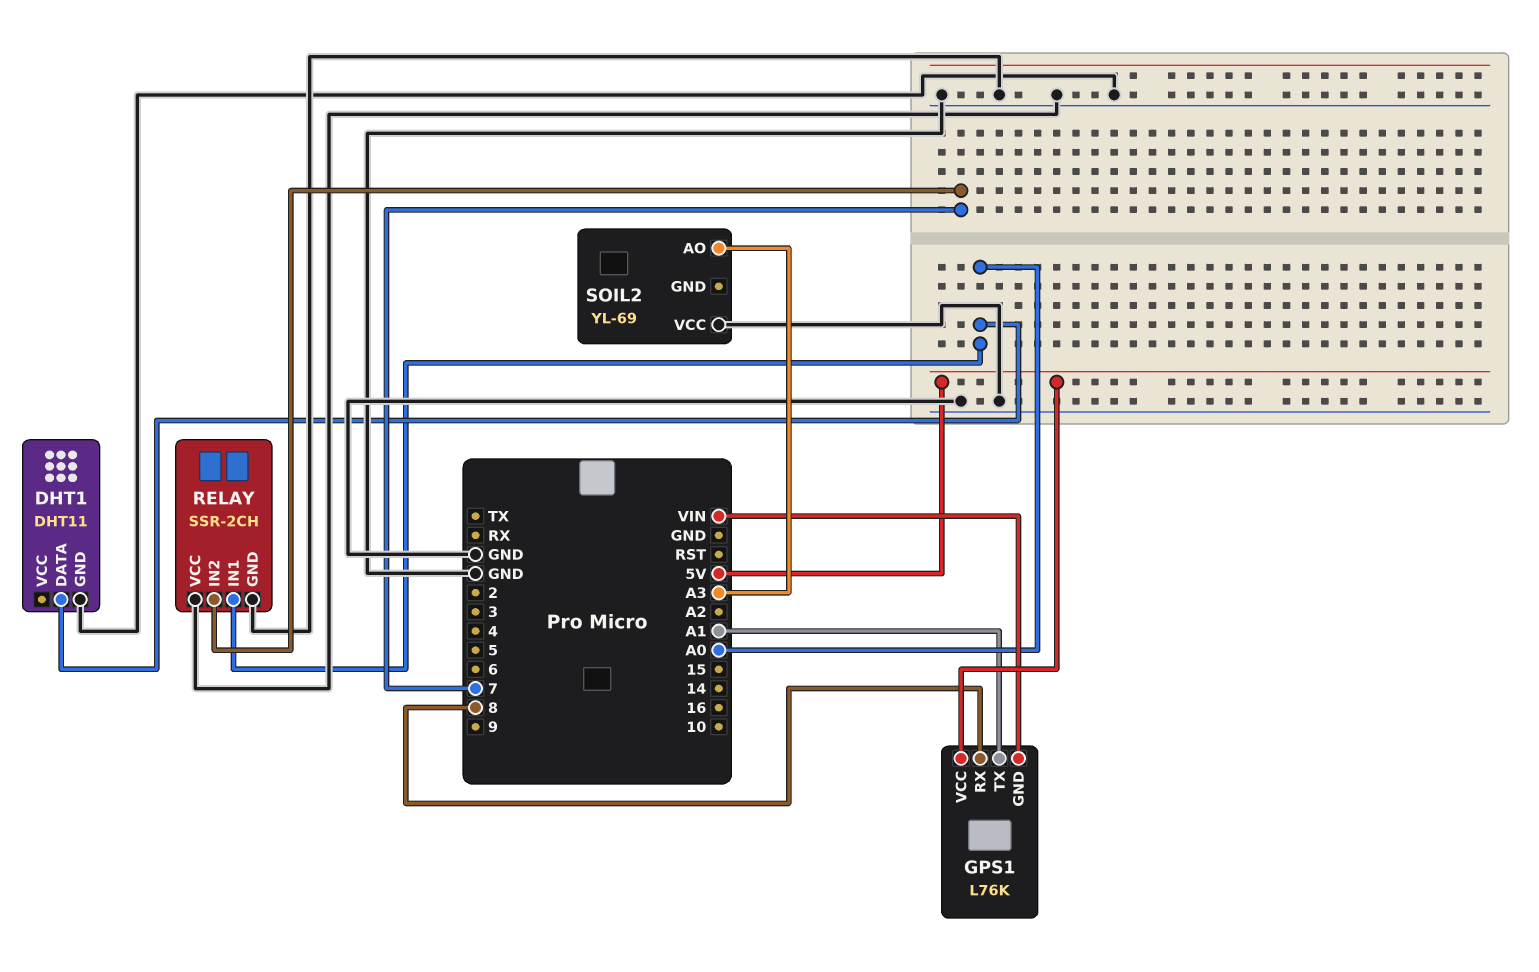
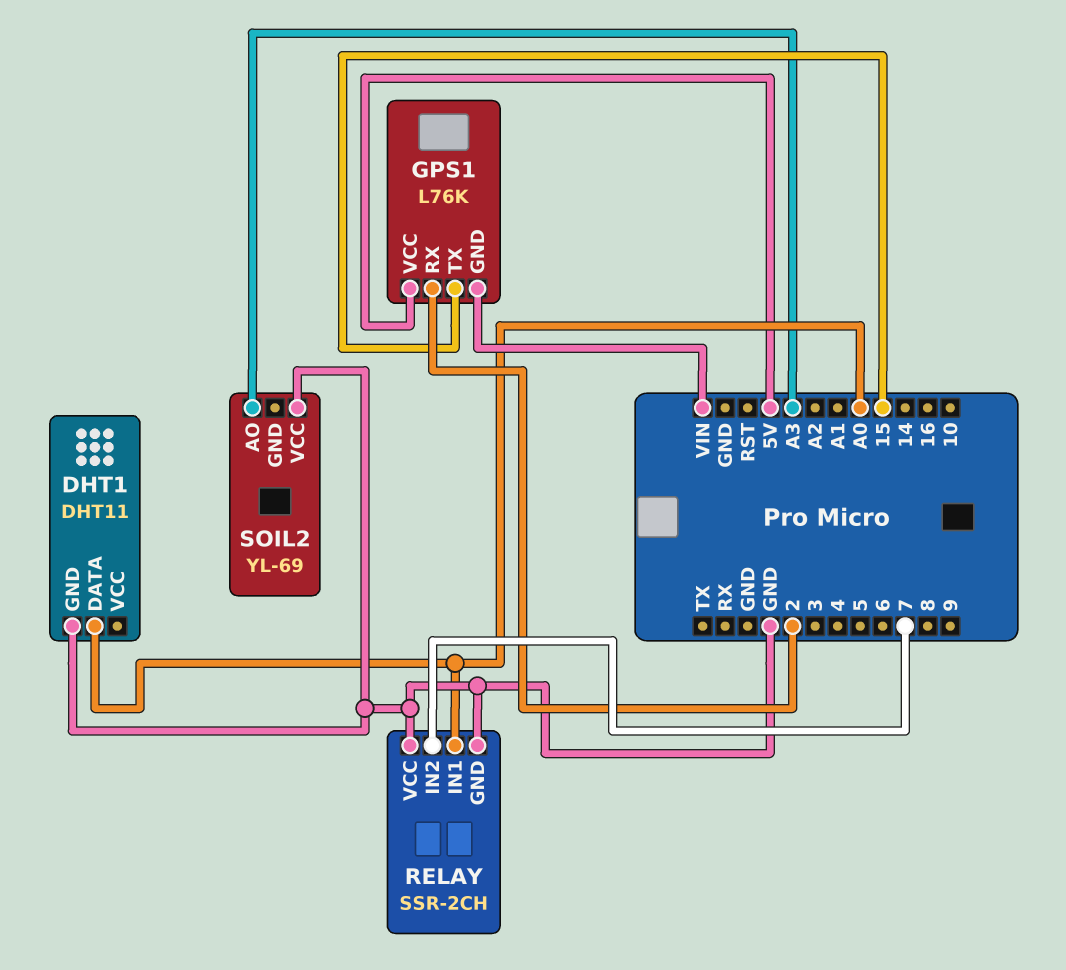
GPS1 pin RX: 8 -> 2
GPS1 pin TX: A1 -> 15

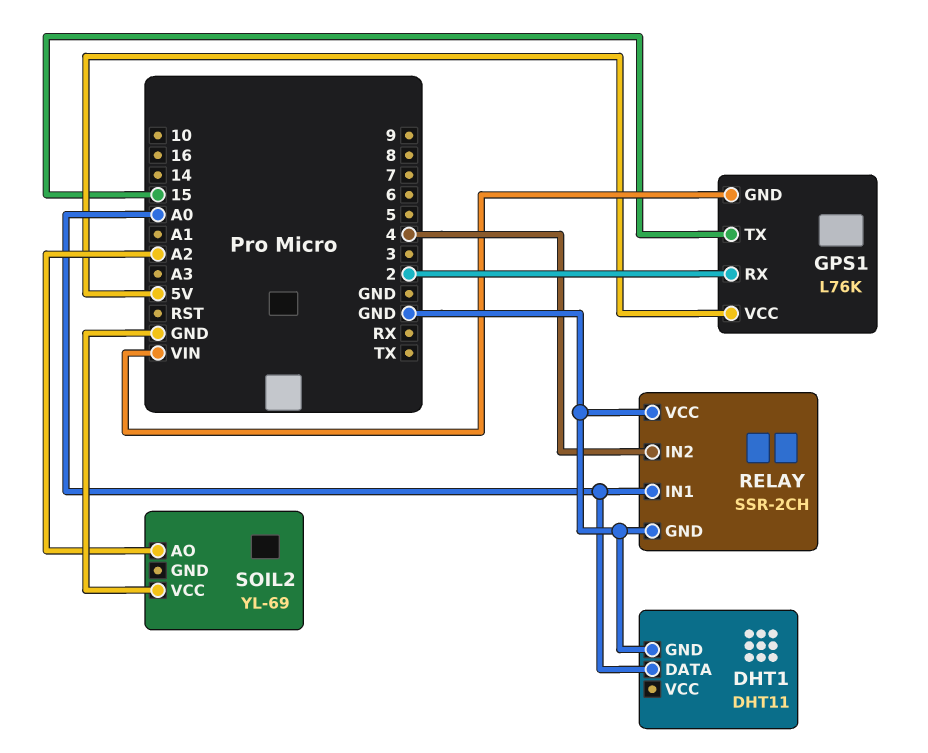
RELAY pin IN2: 7 -> 4
SOIL2 pin AO: A3 -> A2

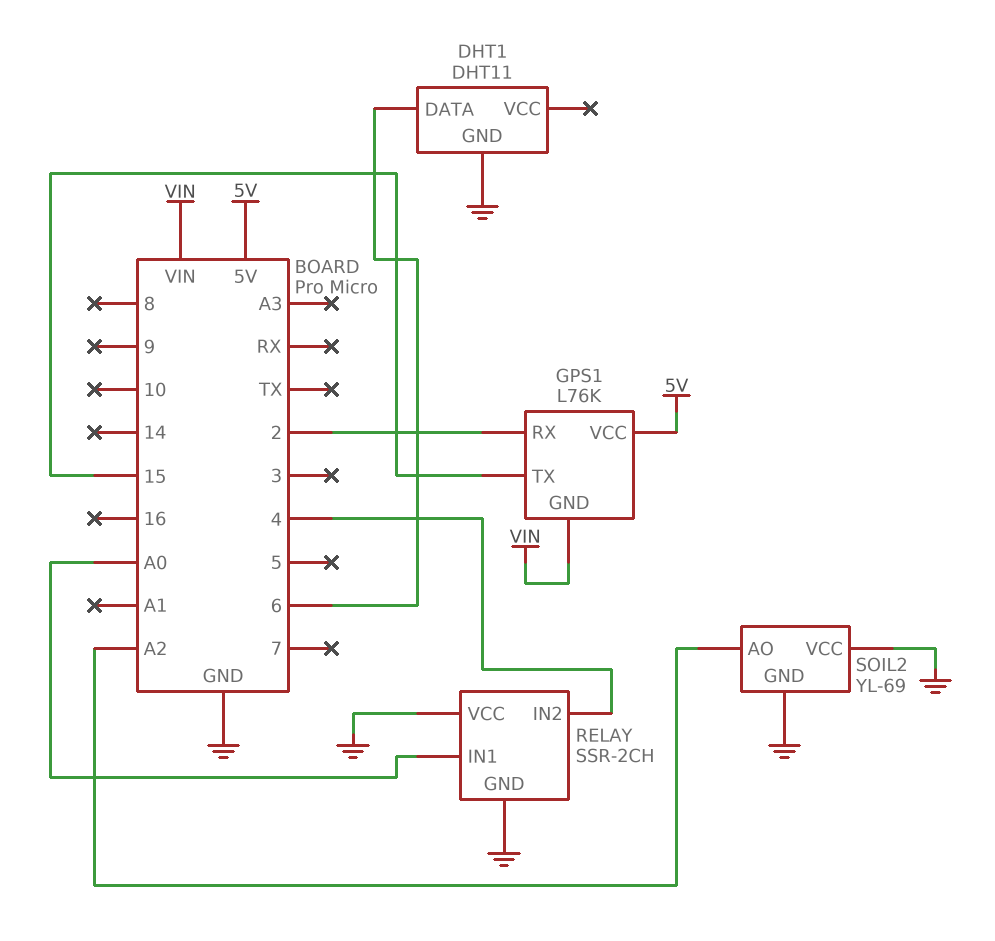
DHT1 pin DATA: A0 -> 6
SOIL2 pin GND: none -> GND

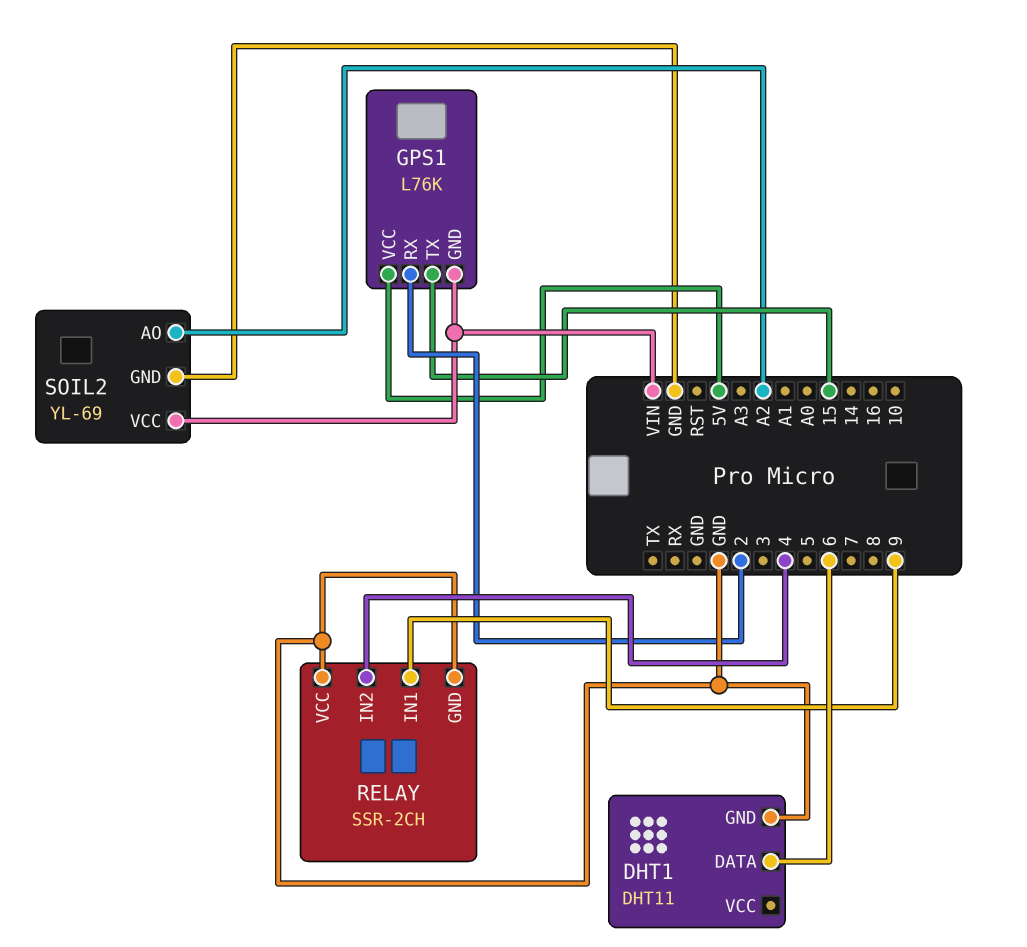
RELAY pin IN1: A0 -> 9
SOIL2 pin VCC: GND -> VIN

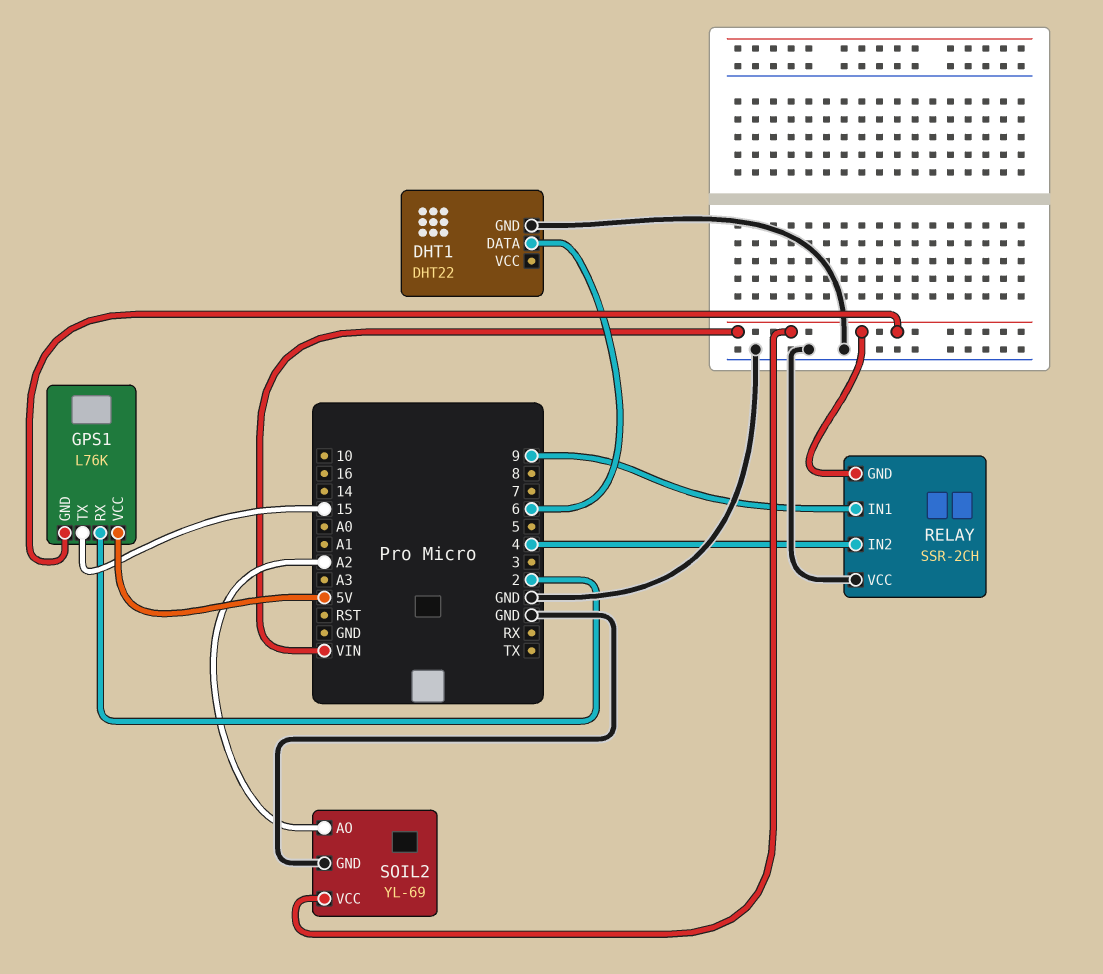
DHT1: DHT11 -> DHT22
RELAY pin GND: GND -> VIN

